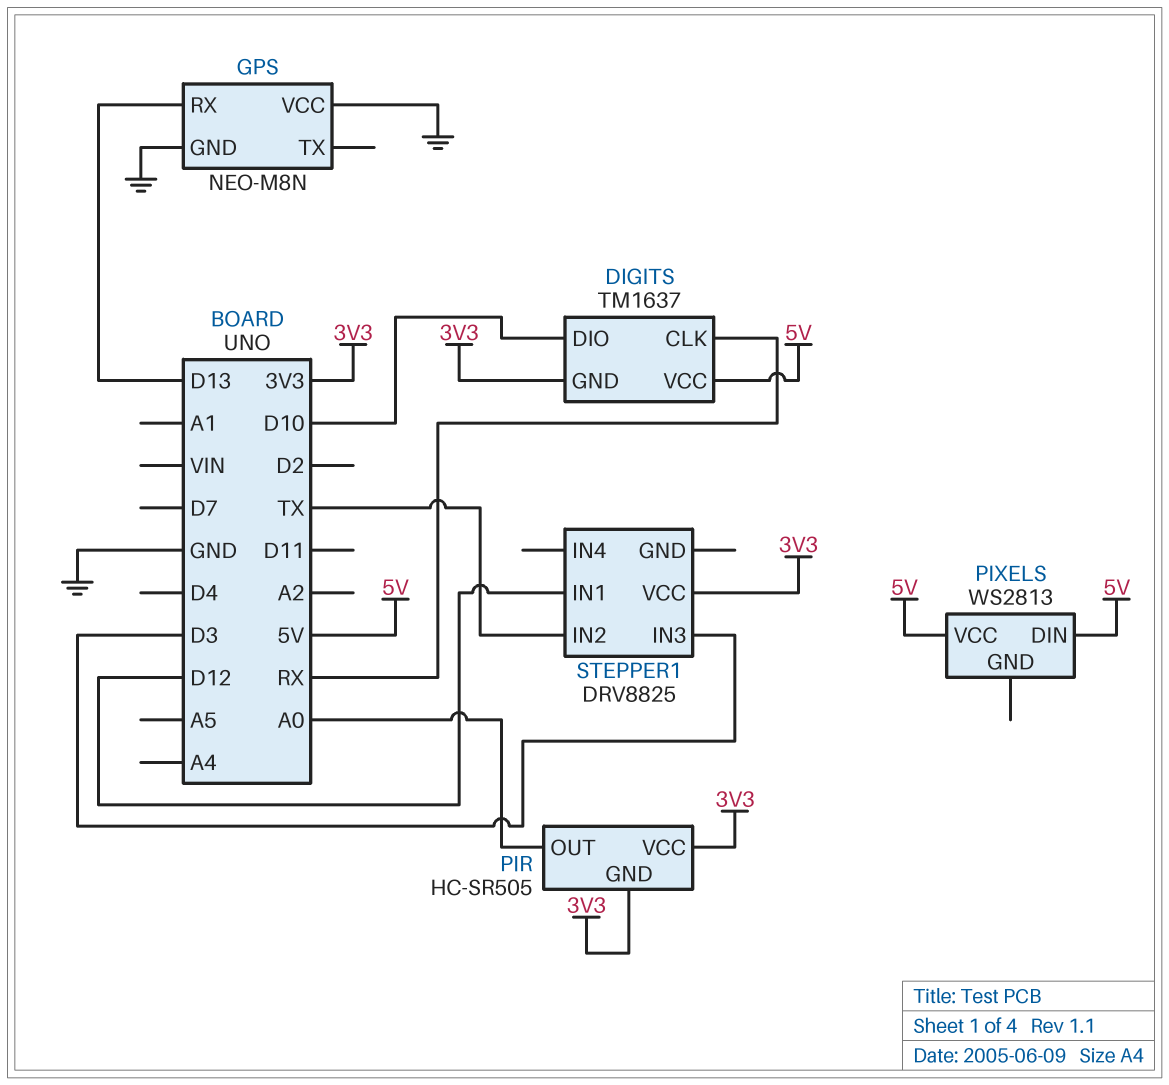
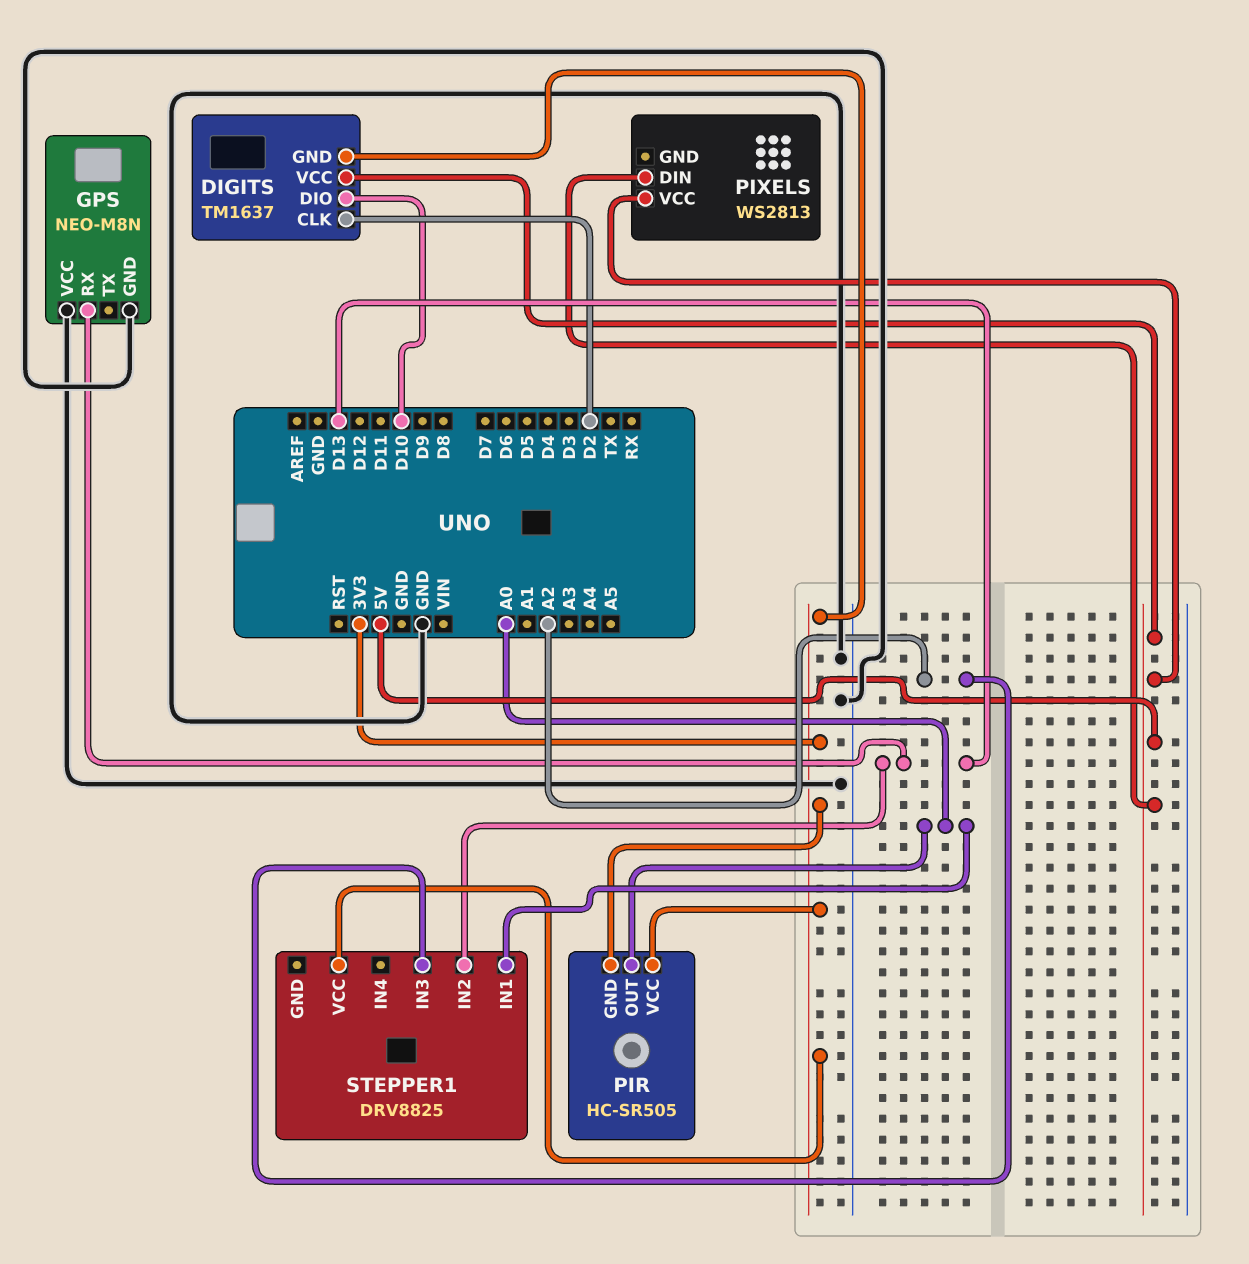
DIGITS pin CLK: RX -> D2
STEPPER1 pin IN1: D12 -> A0
STEPPER1 pin IN2: TX -> D13
STEPPER1 pin IN3: D3 -> A2

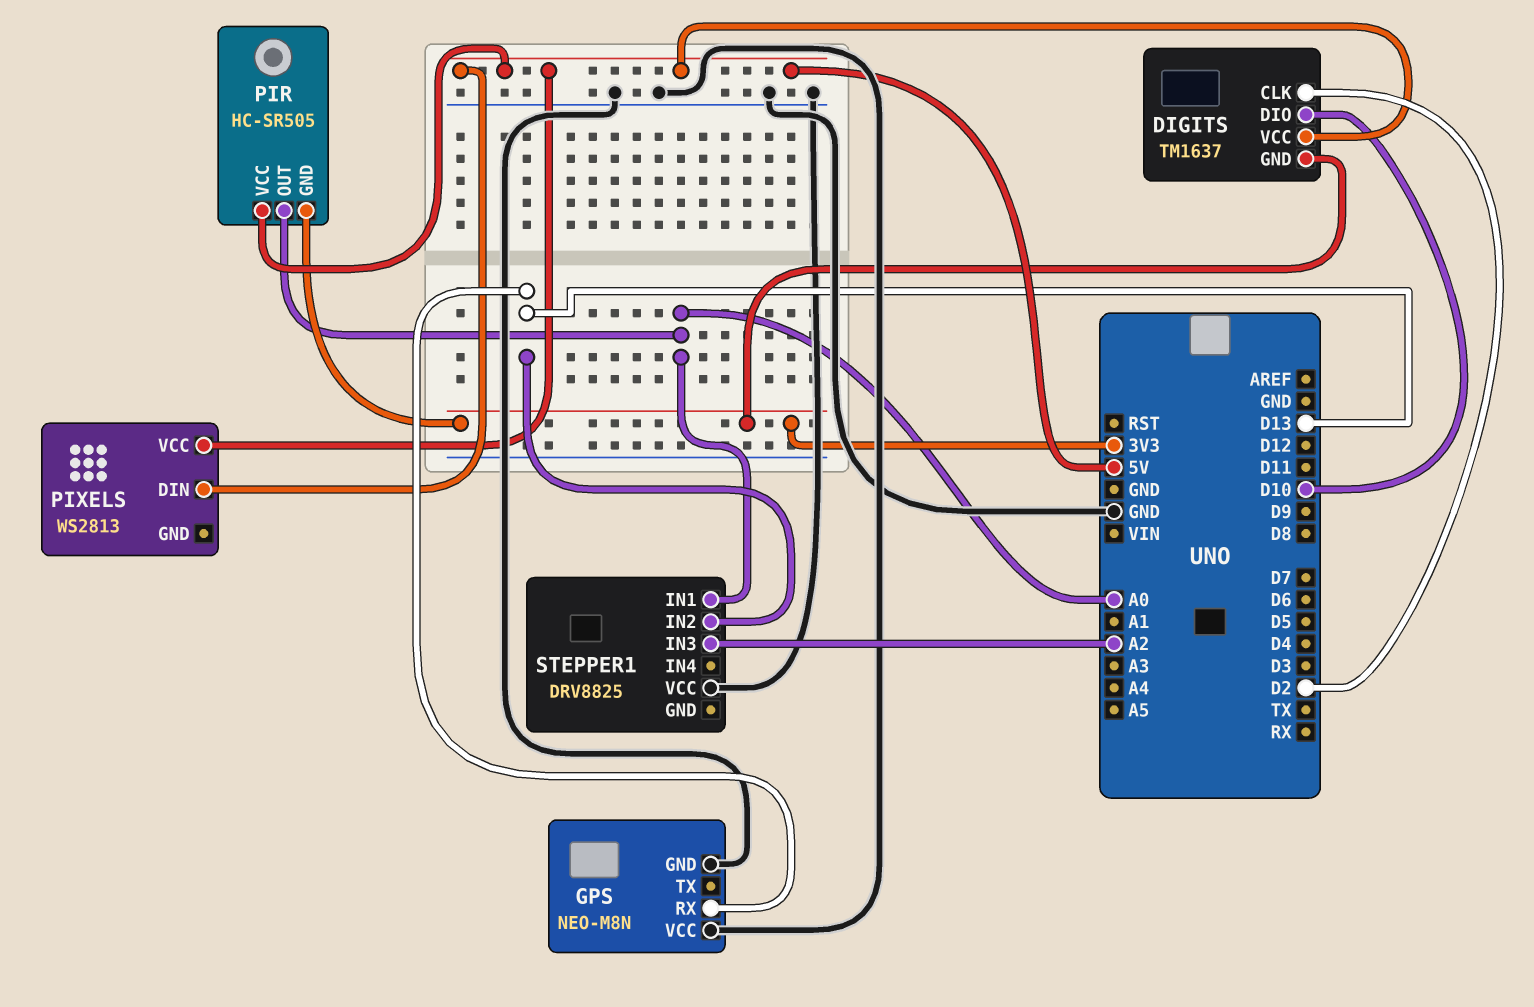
PIR pin VCC: 3V3 -> 5V
STEPPER1 pin VCC: 3V3 -> GND

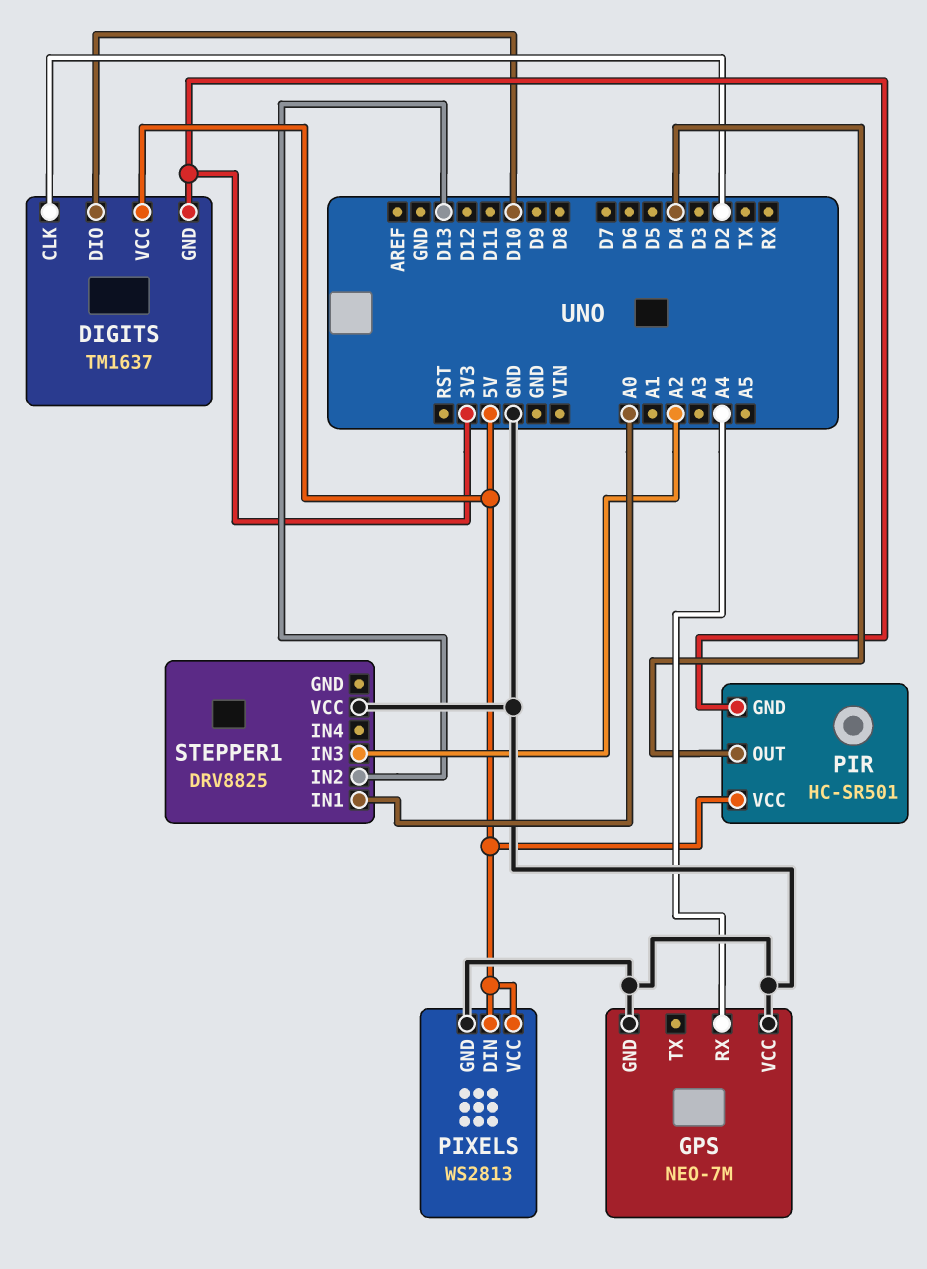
GPS: NEO-M8N -> NEO-7M
GPS pin RX: D13 -> A4
PIR: HC-SR505 -> HC-SR501
PIR pin OUT: A0 -> D4
PIXELS pin GND: none -> GND

